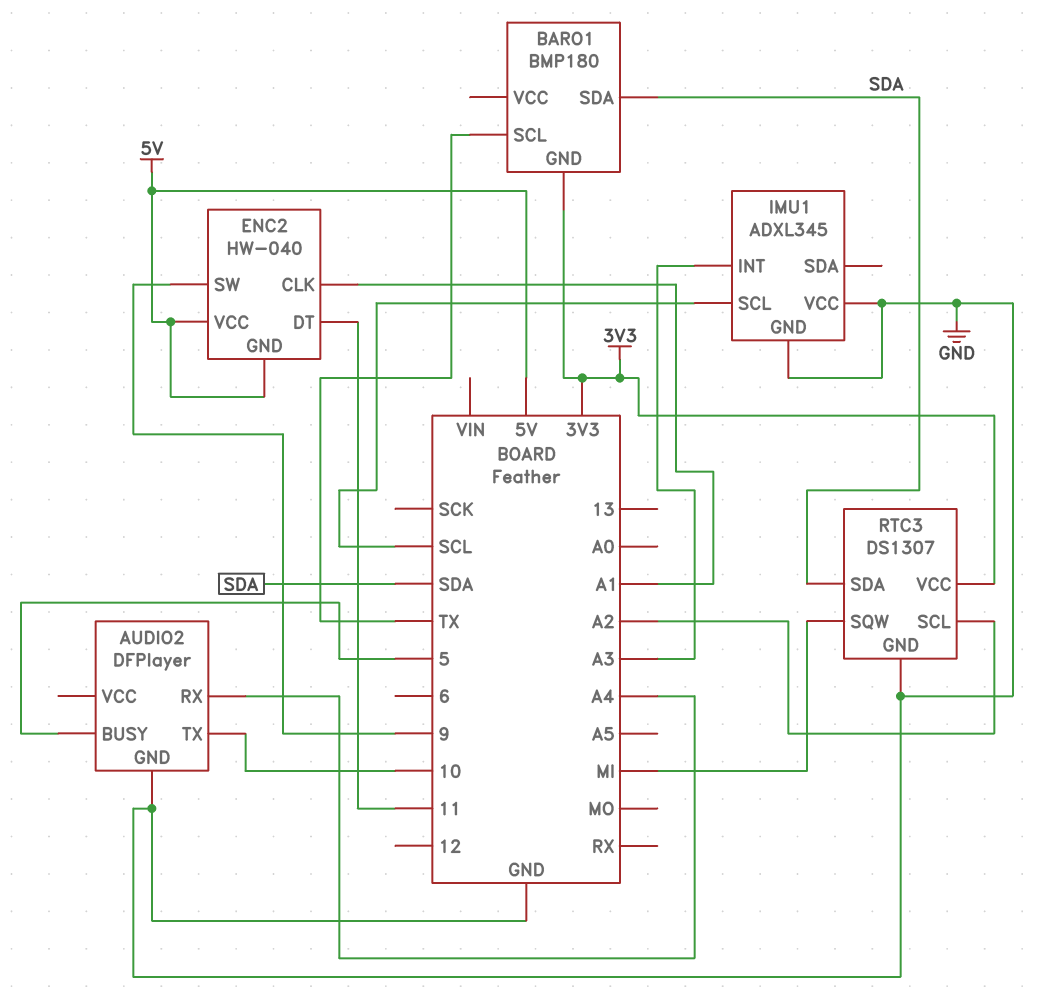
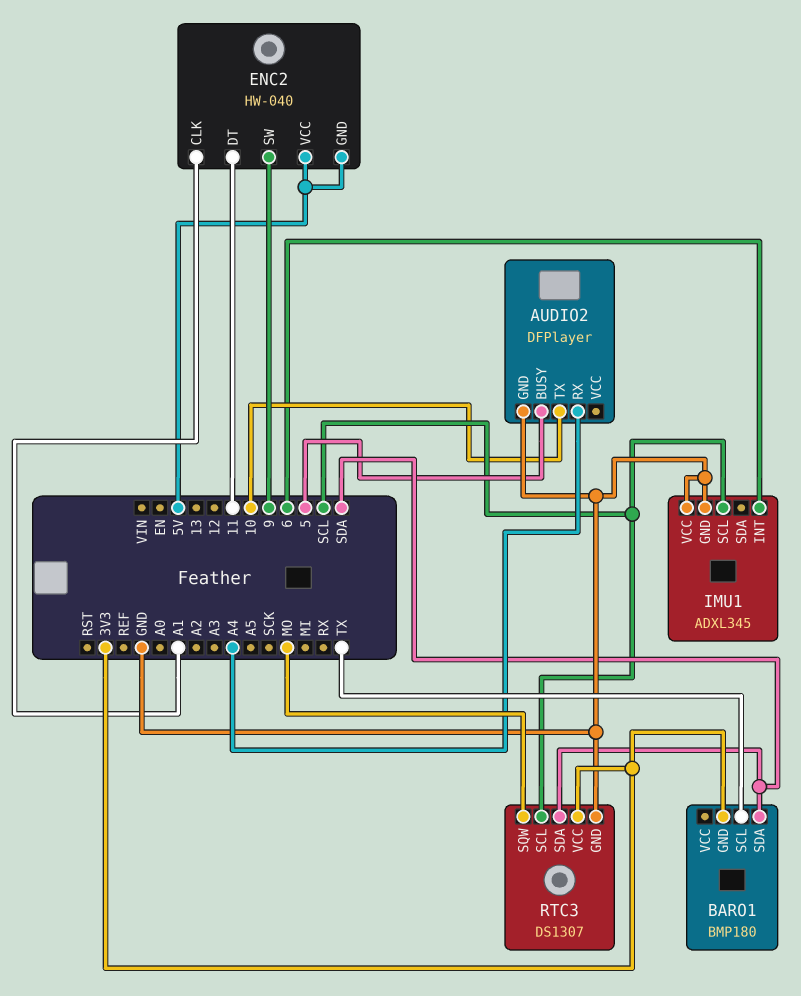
IMU1 pin INT: A3 -> 6
RTC3 pin SCL: A2 -> SCL
RTC3 pin SQW: MI -> MO

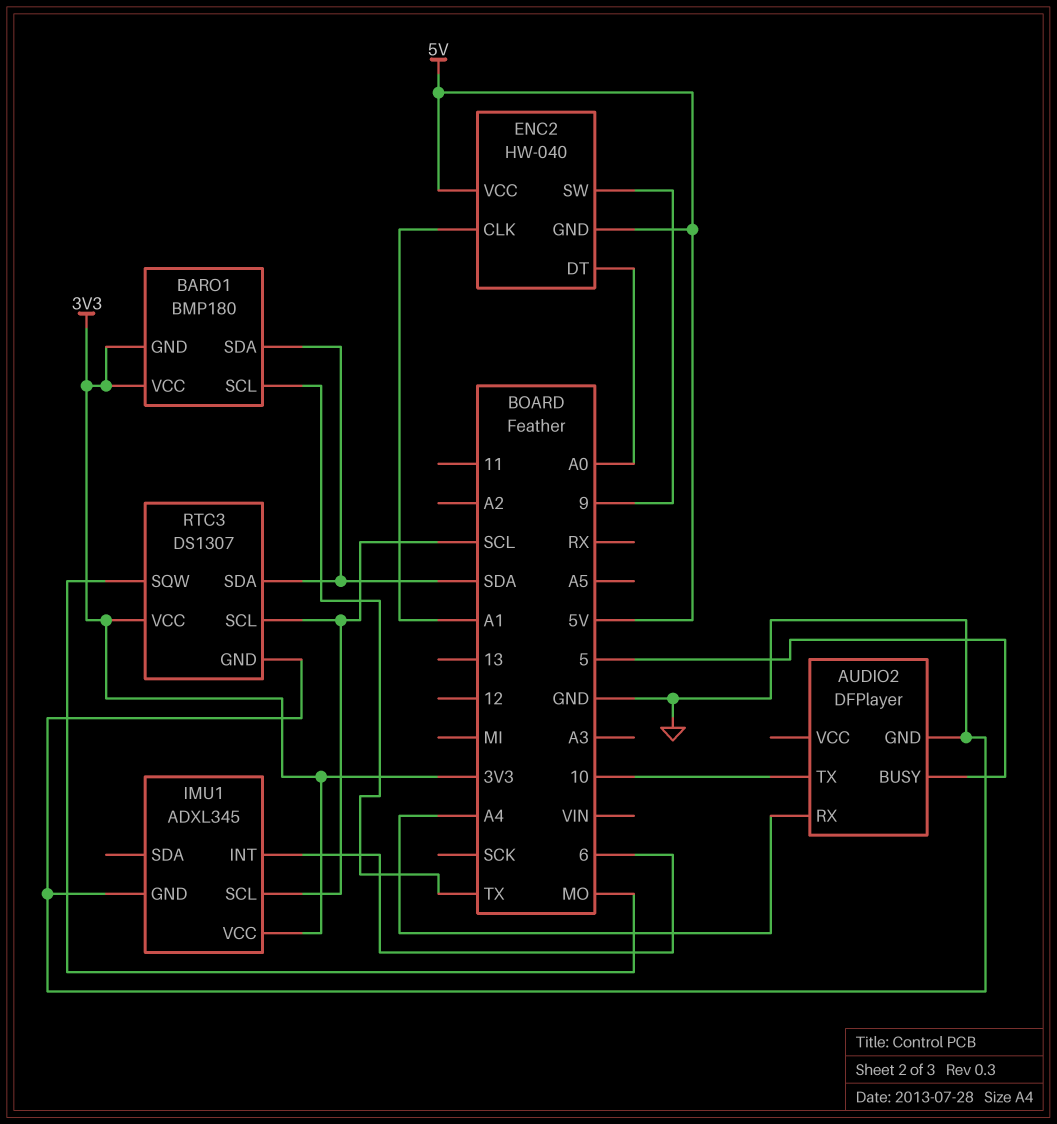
BARO1 pin VCC: none -> 3V3
ENC2 pin DT: 11 -> A0
IMU1 pin VCC: GND -> 3V3

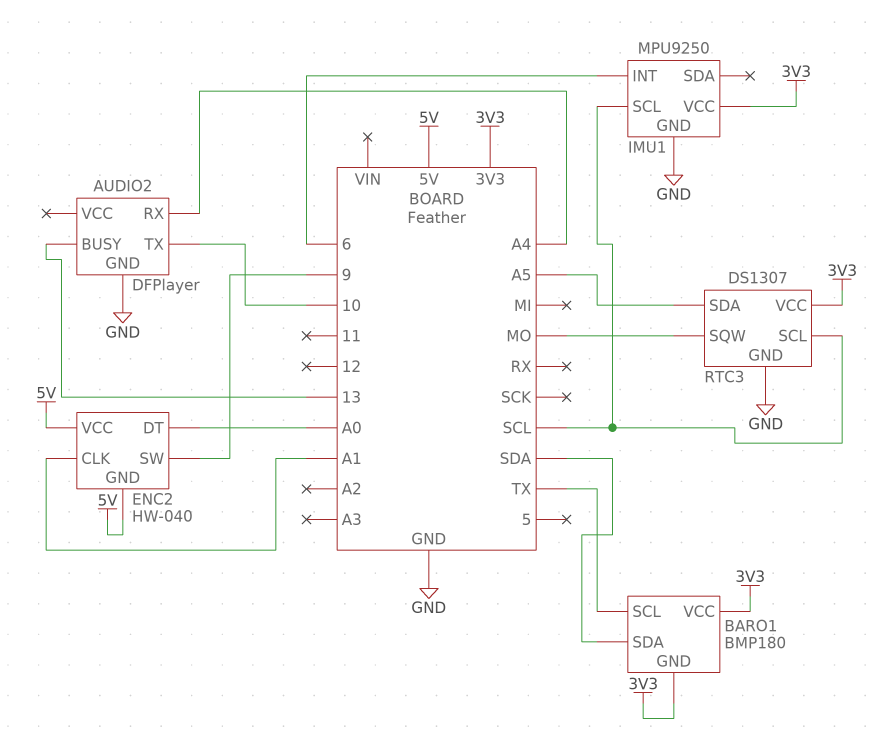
AUDIO2 pin BUSY: 5 -> 13
IMU1: ADXL345 -> MPU9250
RTC3 pin SDA: SDA -> A5

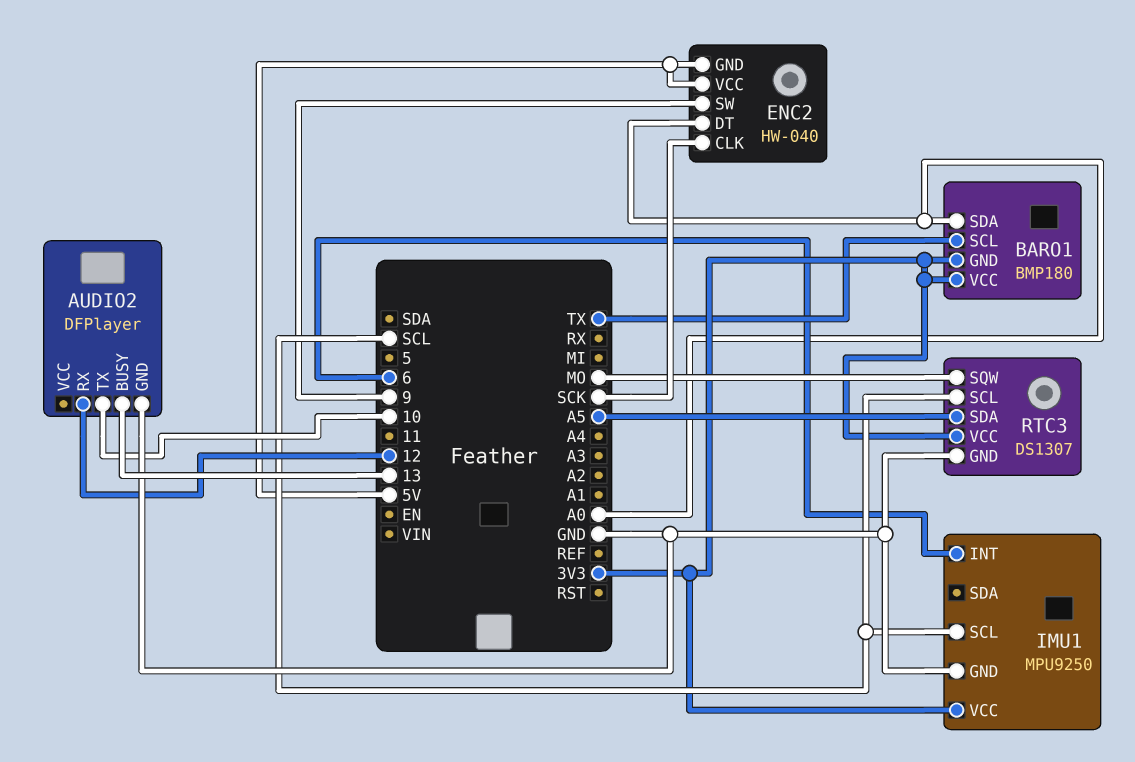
AUDIO2 pin RX: A4 -> 12
BARO1 pin SDA: SDA -> A0
ENC2 pin CLK: A1 -> SCK

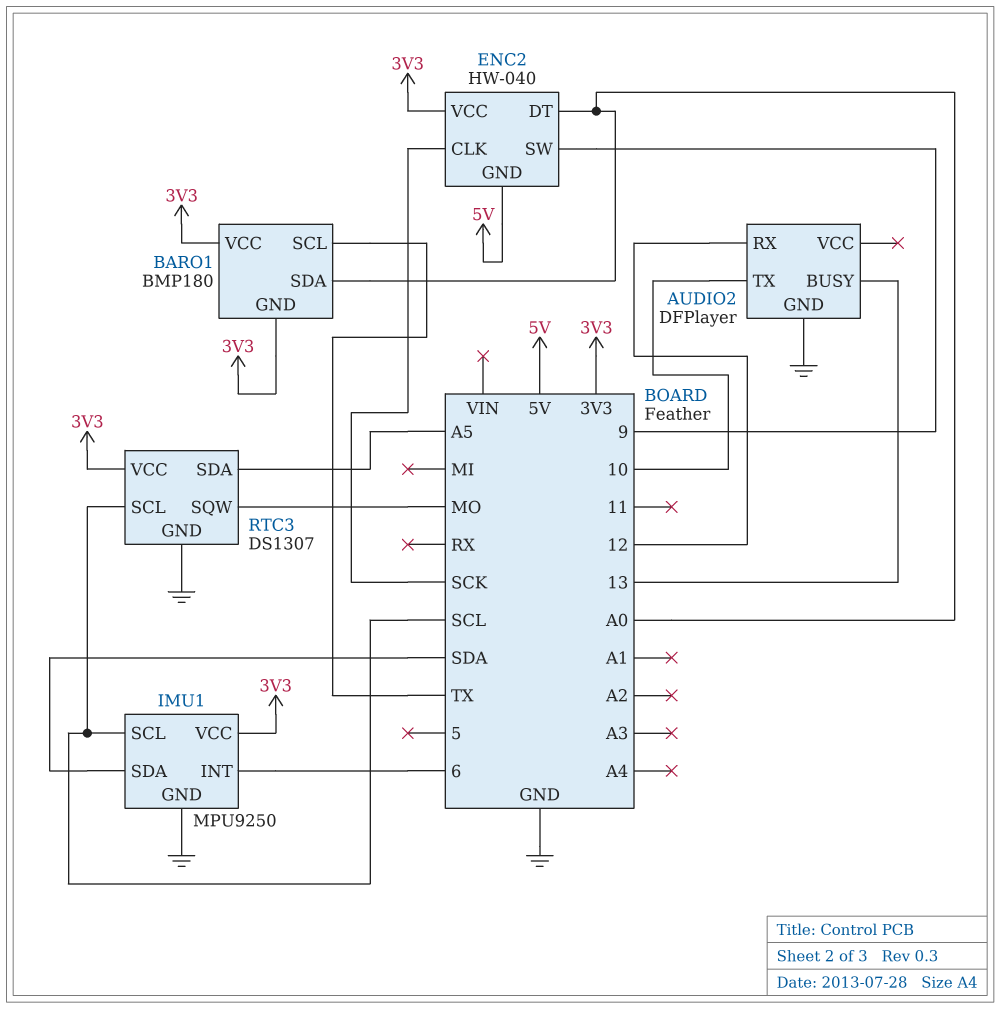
ENC2 pin VCC: 5V -> 3V3
IMU1 pin SDA: none -> SDA

